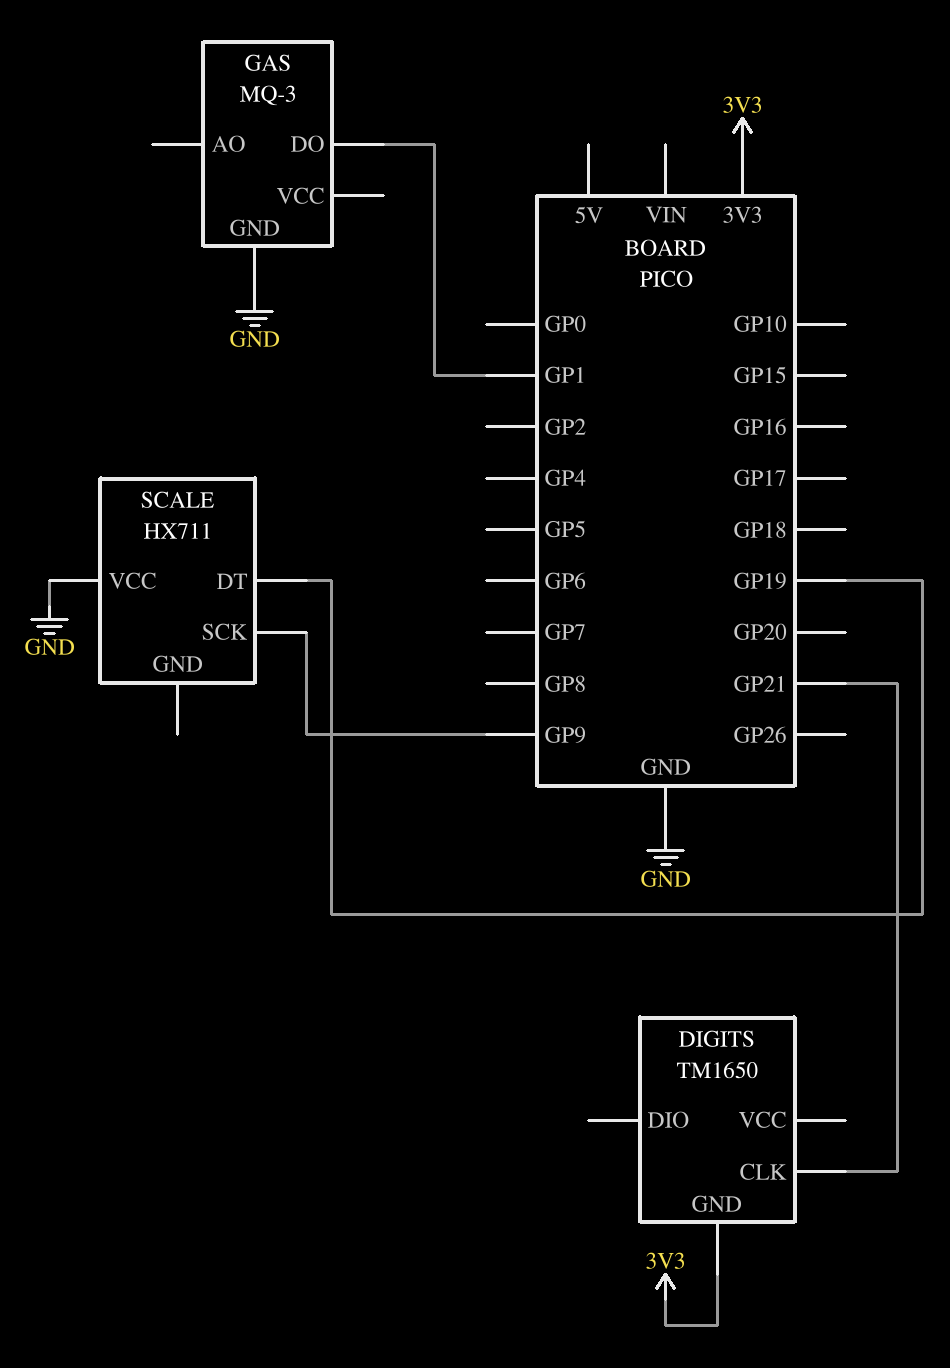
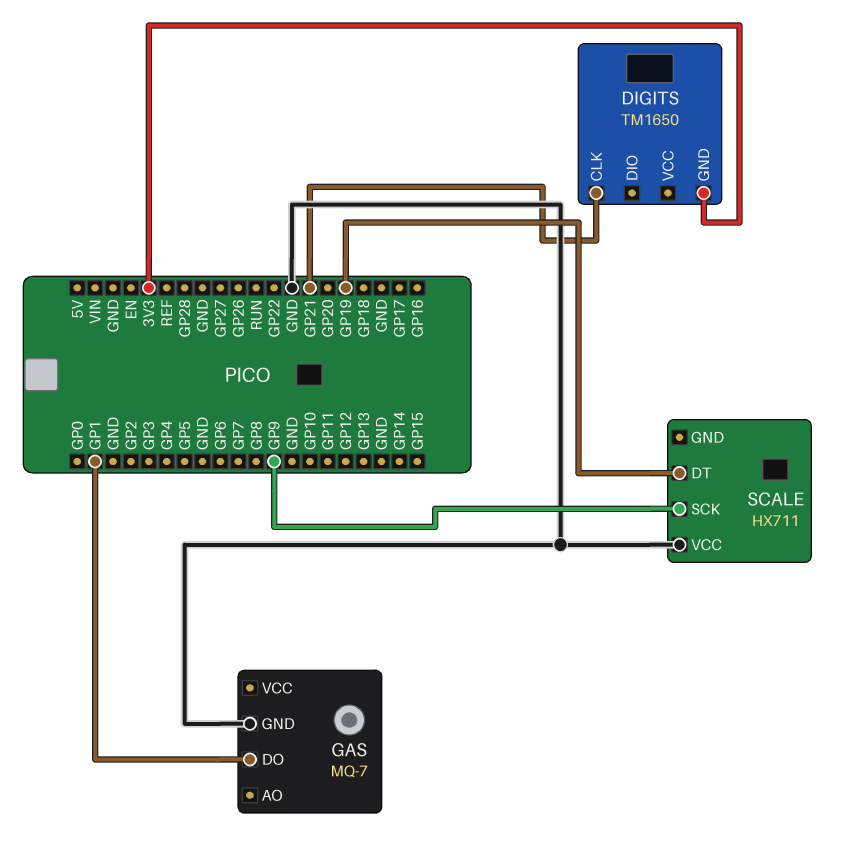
GAS: MQ-3 -> MQ-7

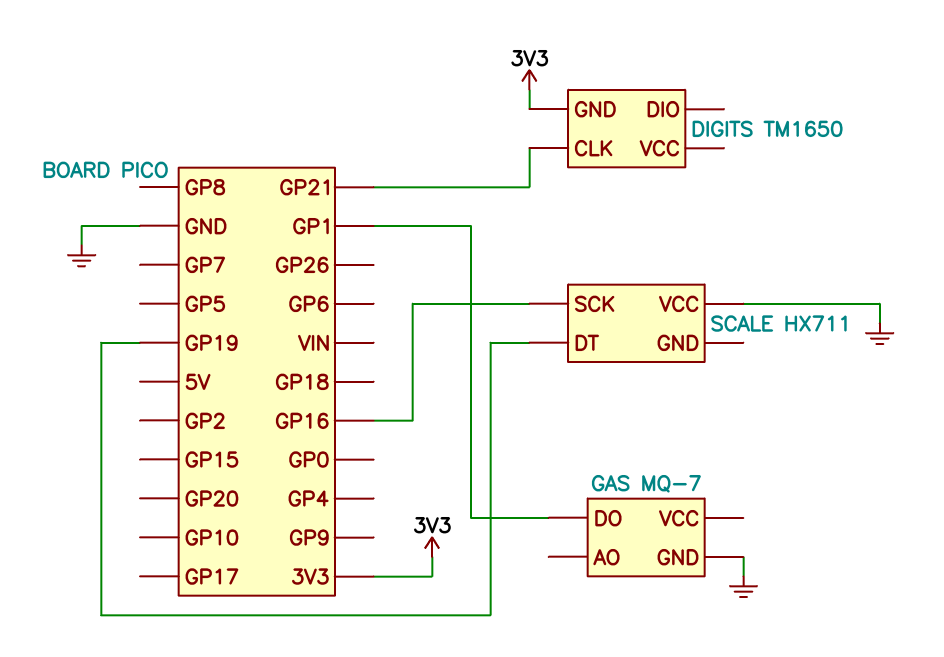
SCALE pin SCK: GP9 -> GP16

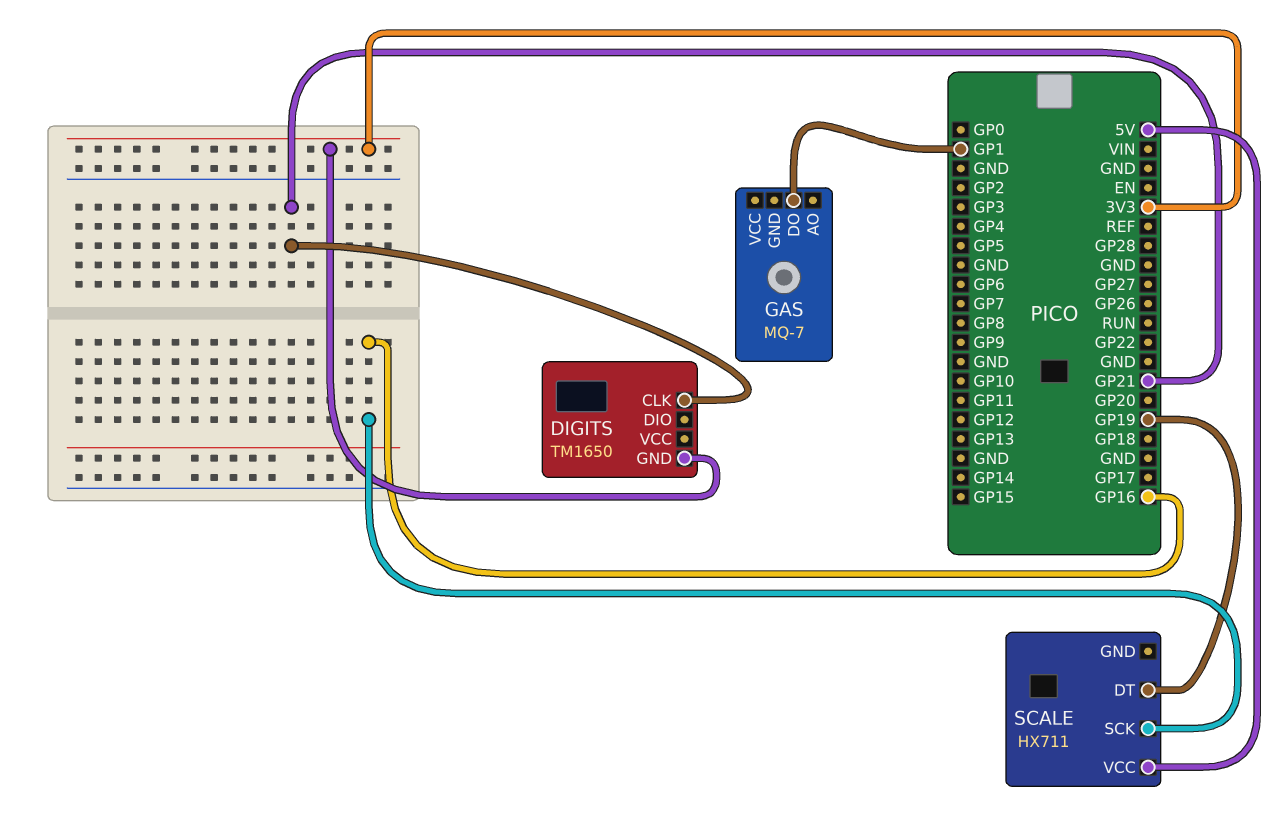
GAS pin GND: GND -> none
SCALE pin VCC: GND -> 5V

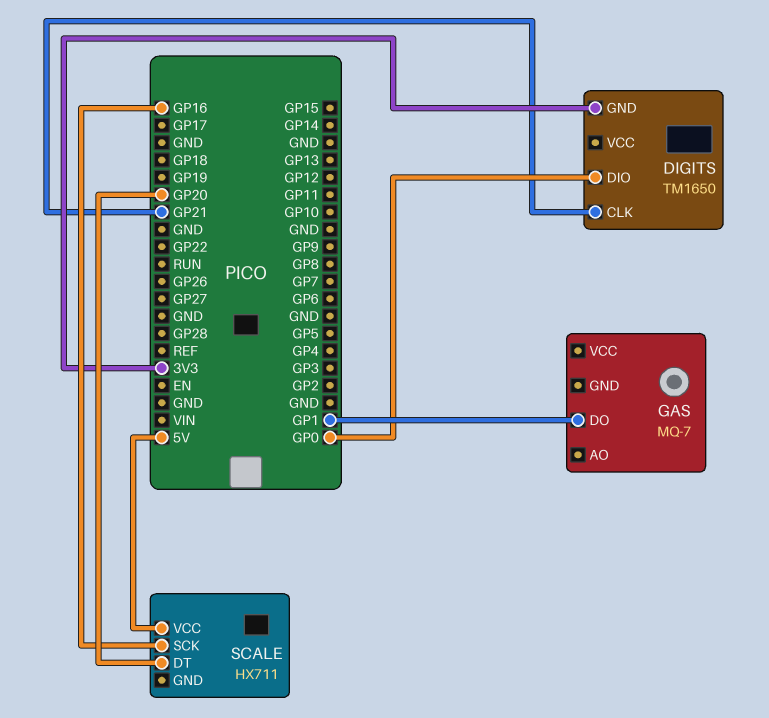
DIGITS pin DIO: none -> GP0
SCALE pin DT: GP19 -> GP20

